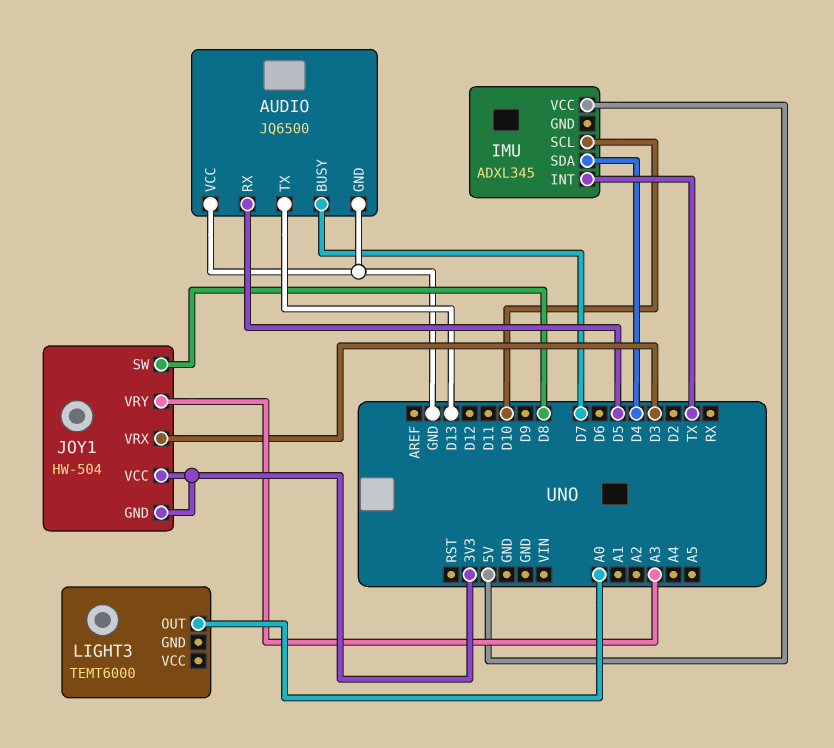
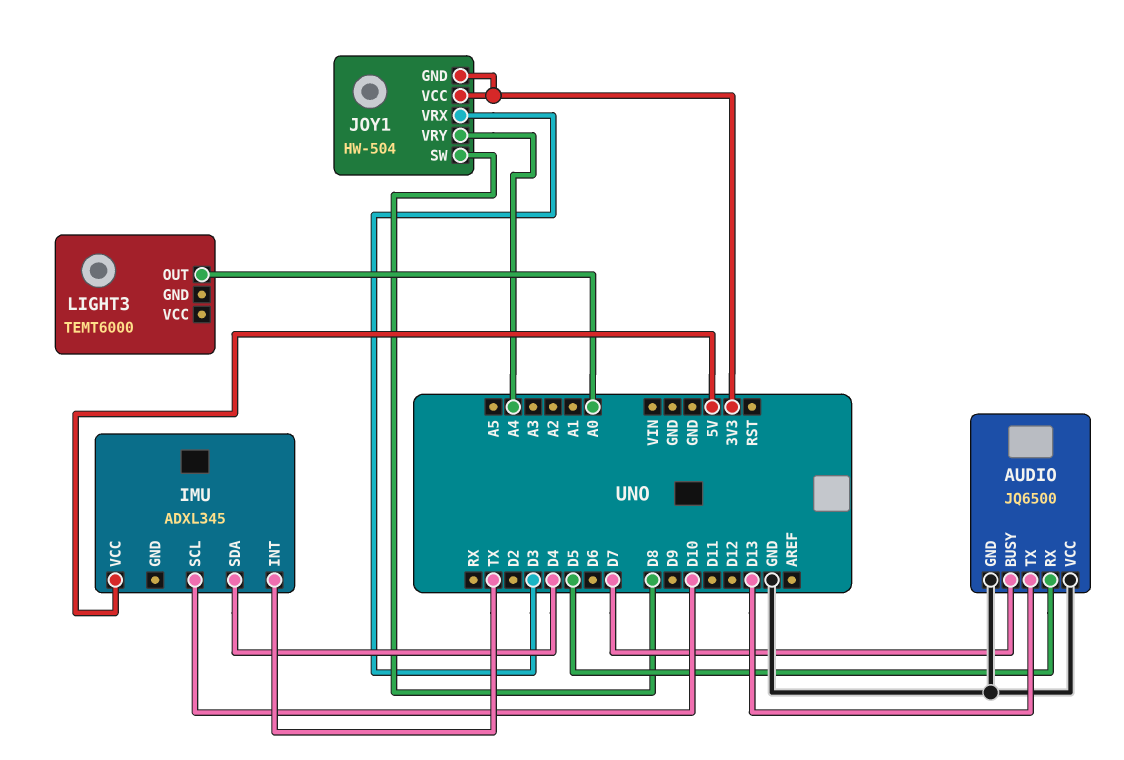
JOY1 pin VRY: A3 -> A4

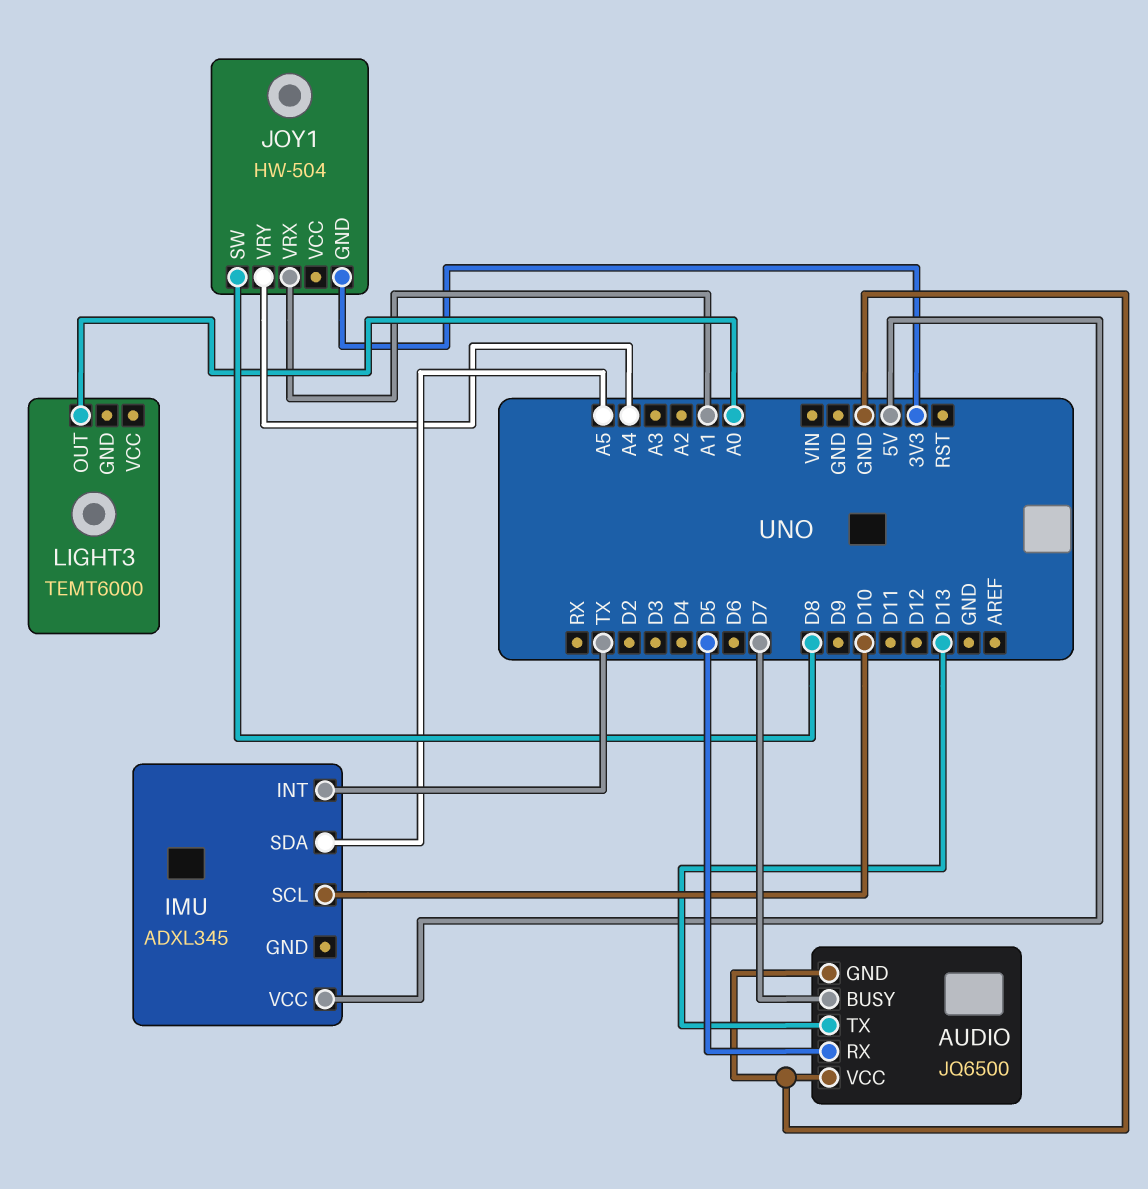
IMU pin SDA: D4 -> A5
JOY1 pin VCC: 3V3 -> none
JOY1 pin VRX: D3 -> A1

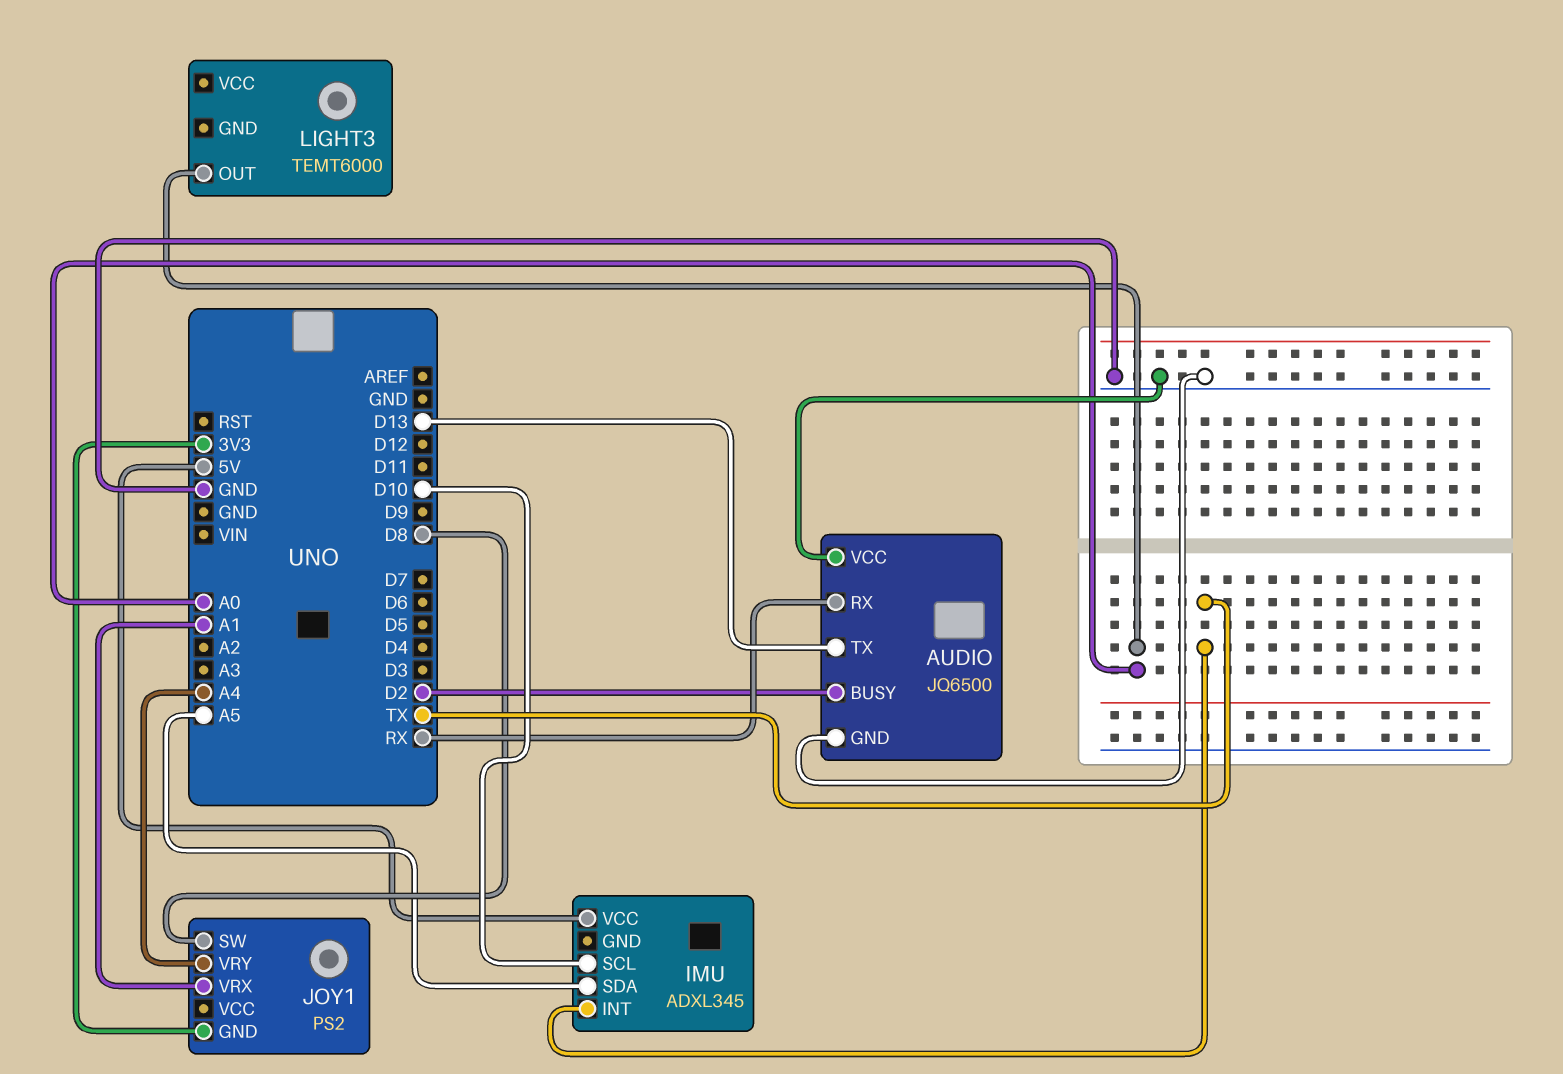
AUDIO pin BUSY: D7 -> D2
AUDIO pin RX: D5 -> RX
JOY1: HW-504 -> PS2

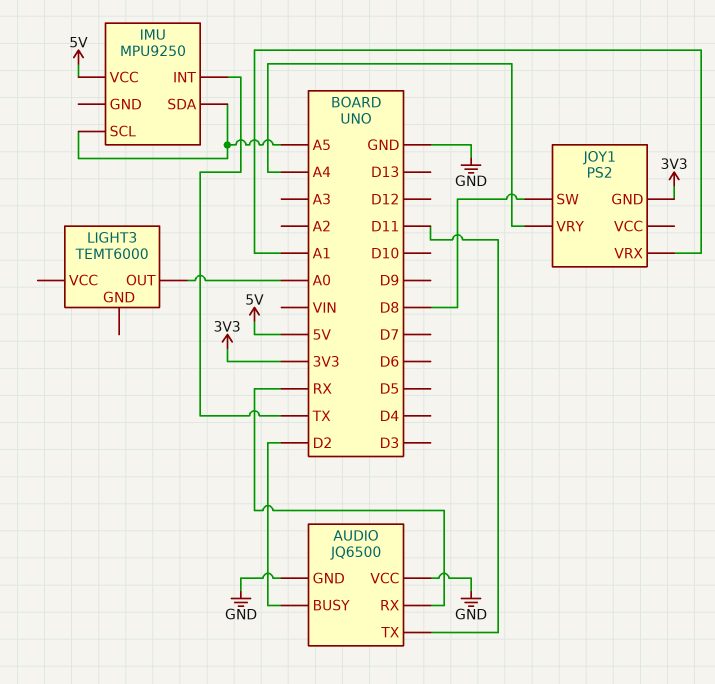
AUDIO pin TX: D13 -> D11
IMU: ADXL345 -> MPU9250
IMU pin SCL: D10 -> A5

